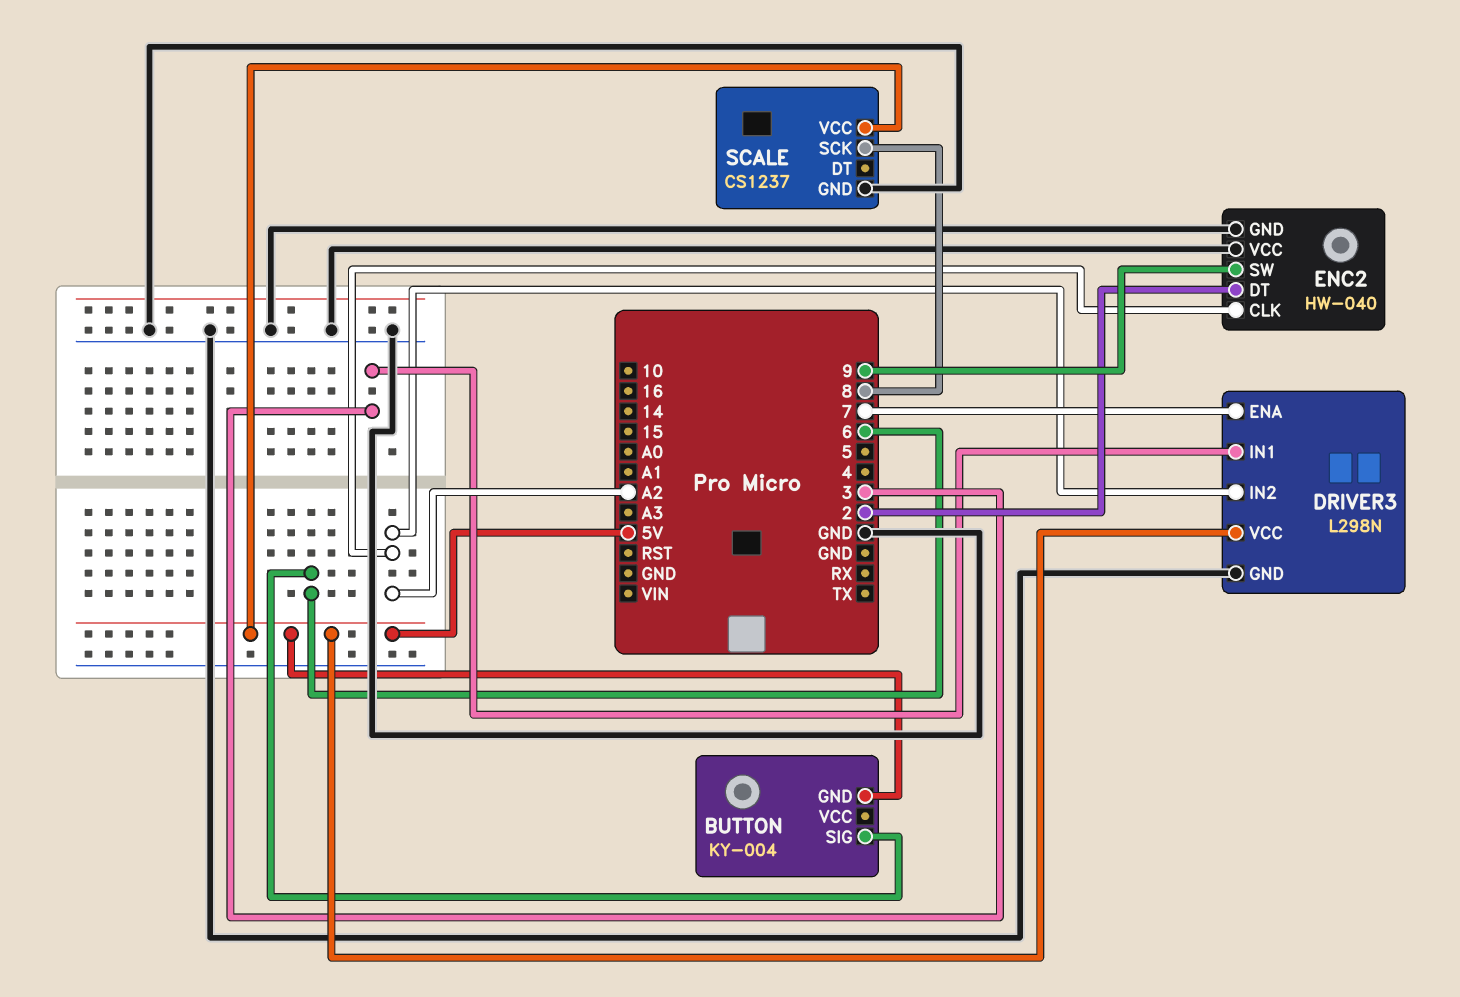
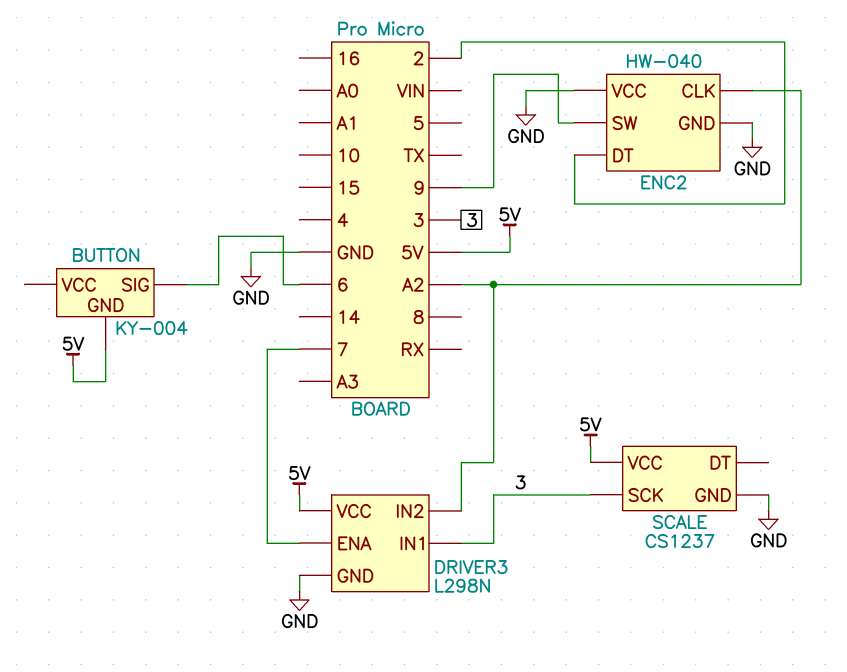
SCALE pin SCK: 8 -> 3

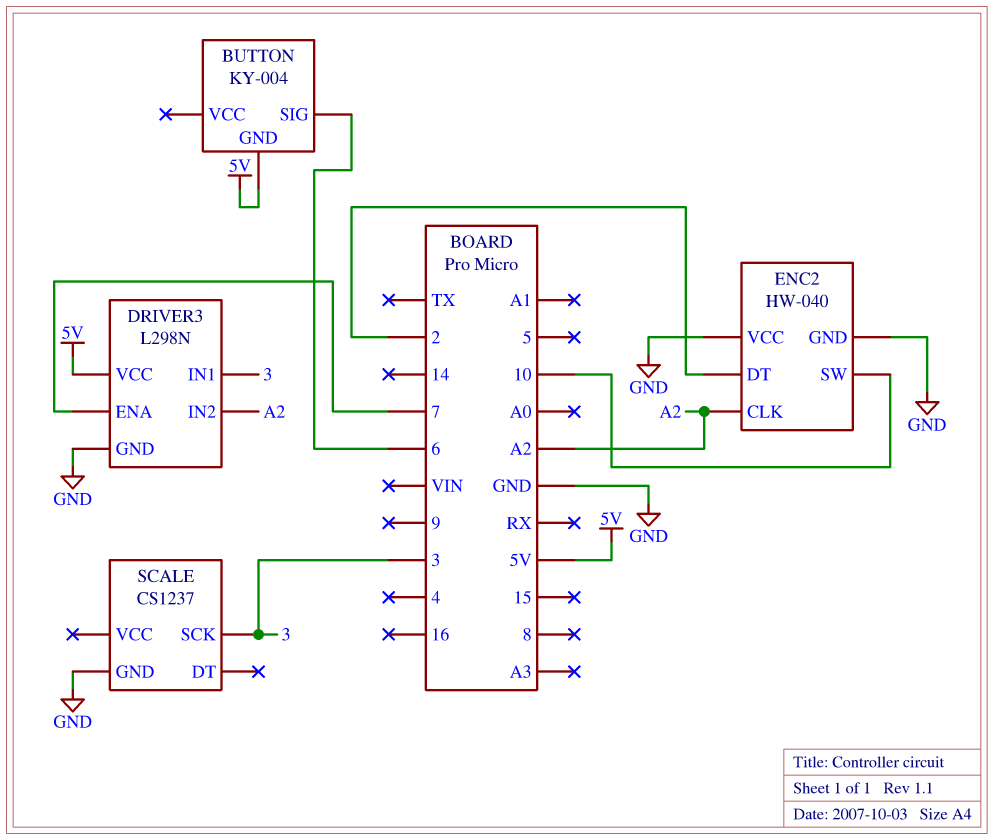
ENC2 pin SW: 9 -> 10
SCALE pin VCC: 5V -> none

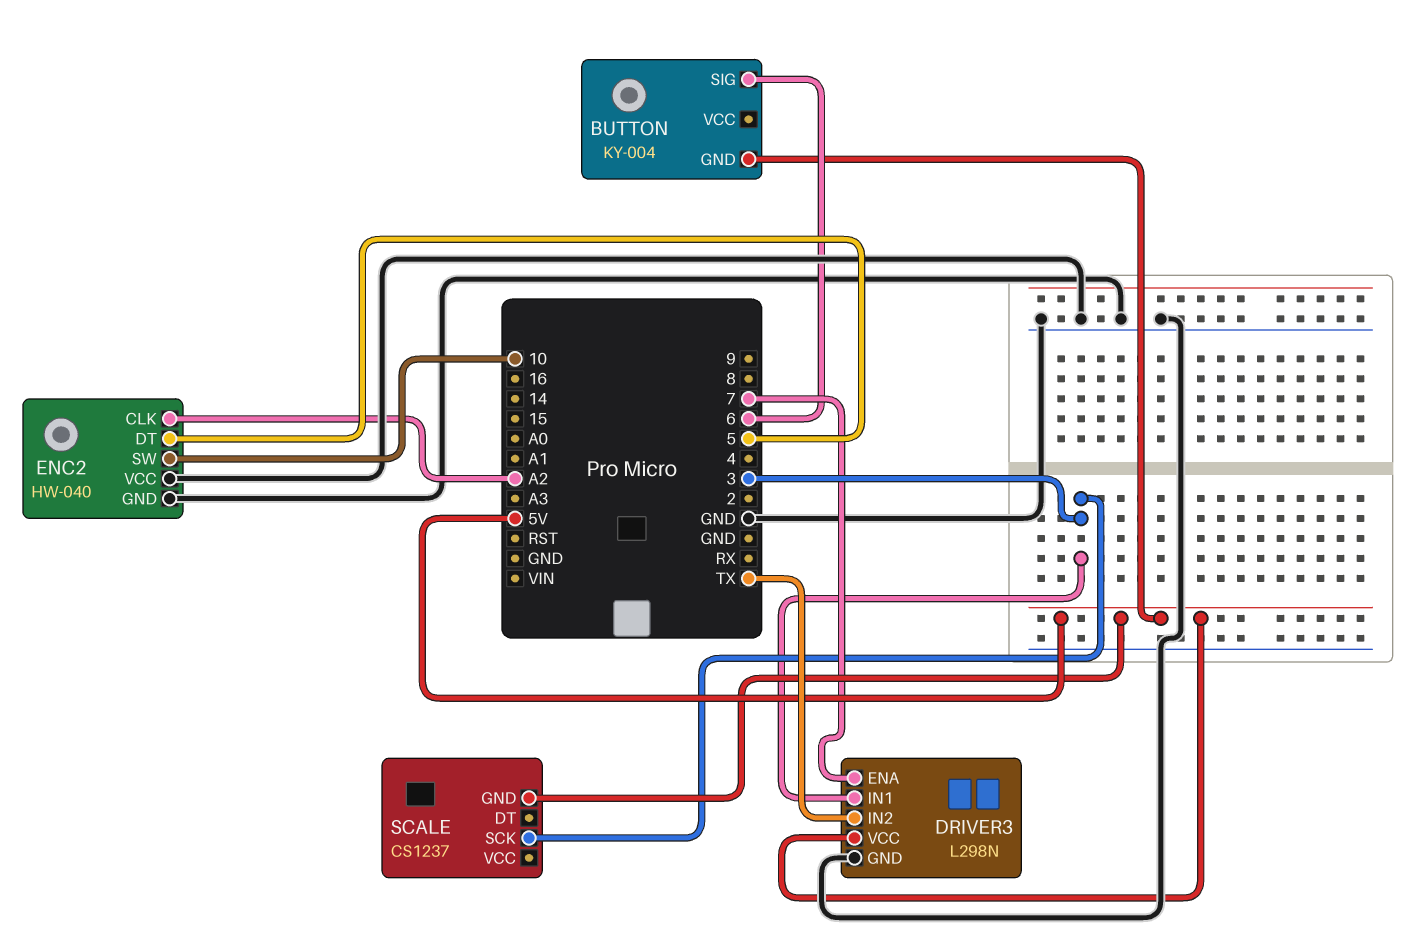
DRIVER3 pin IN2: A2 -> TX
ENC2 pin DT: 2 -> 5
SCALE pin GND: GND -> 5V

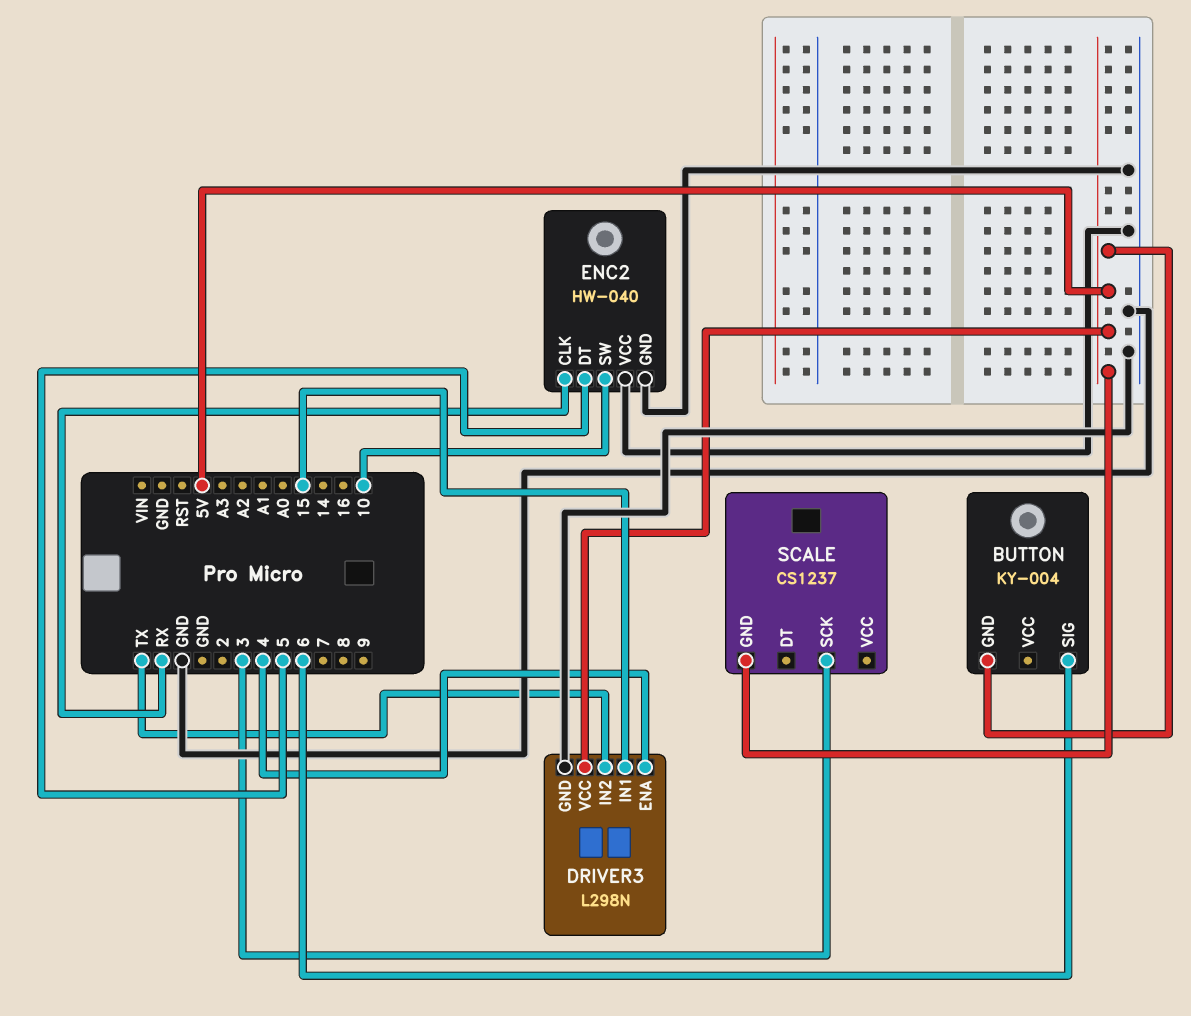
DRIVER3 pin ENA: 7 -> 4
DRIVER3 pin IN1: 3 -> 15
ENC2 pin CLK: A2 -> RX

